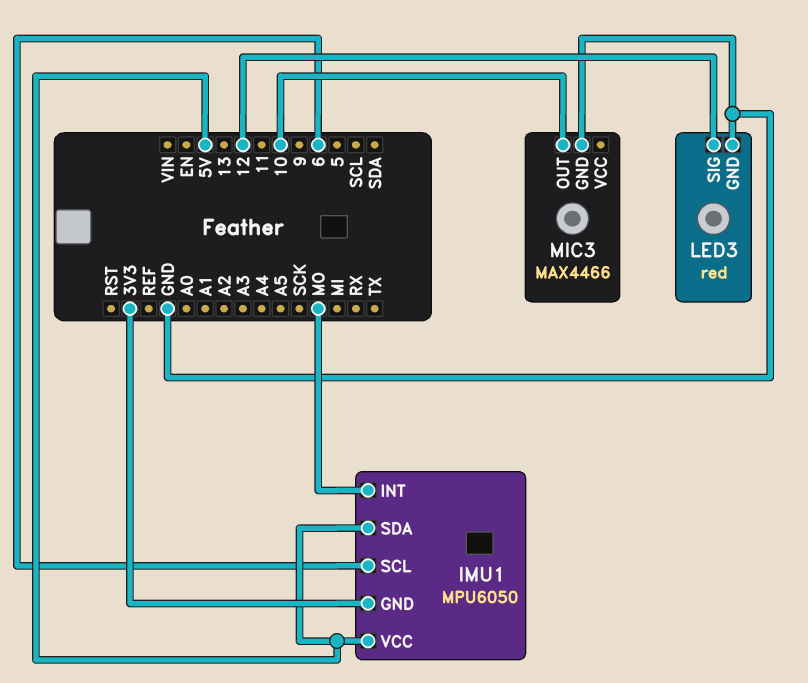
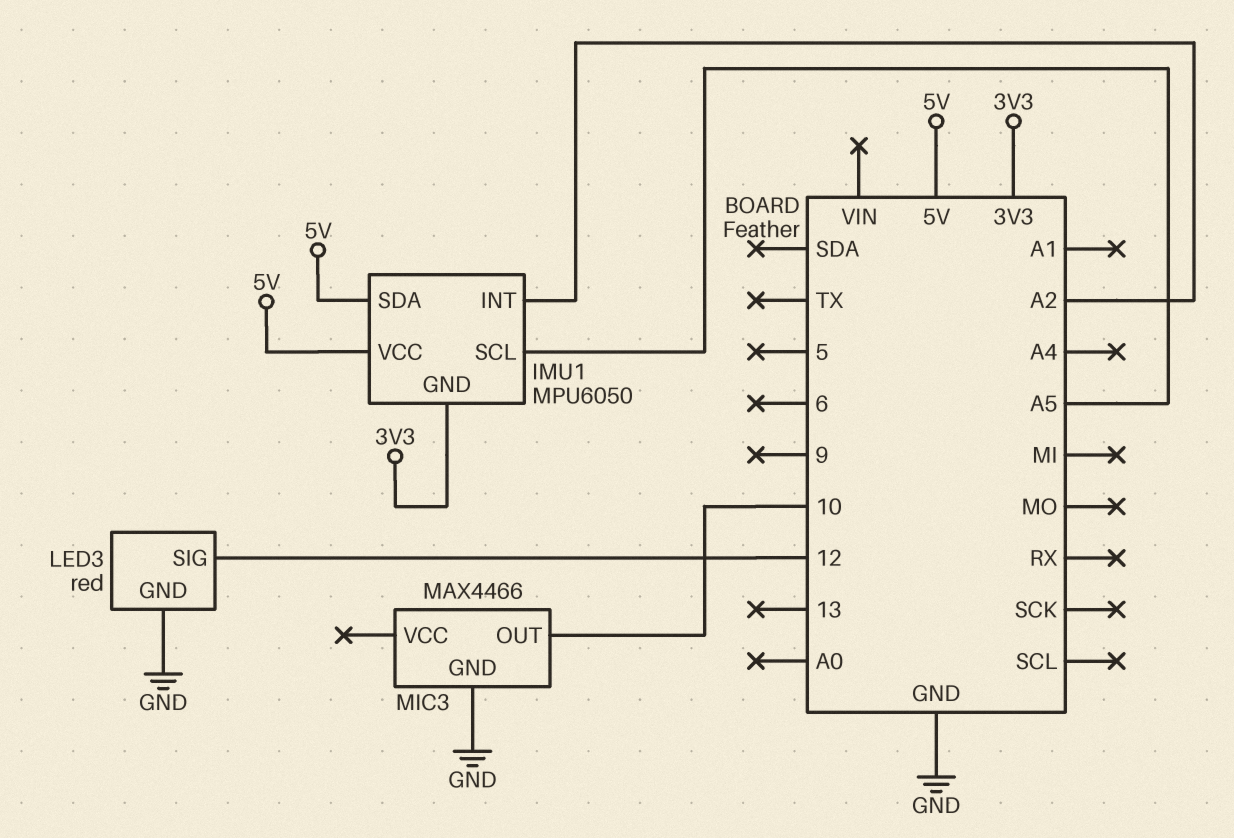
IMU1 pin INT: MO -> A2
IMU1 pin SCL: 6 -> A5

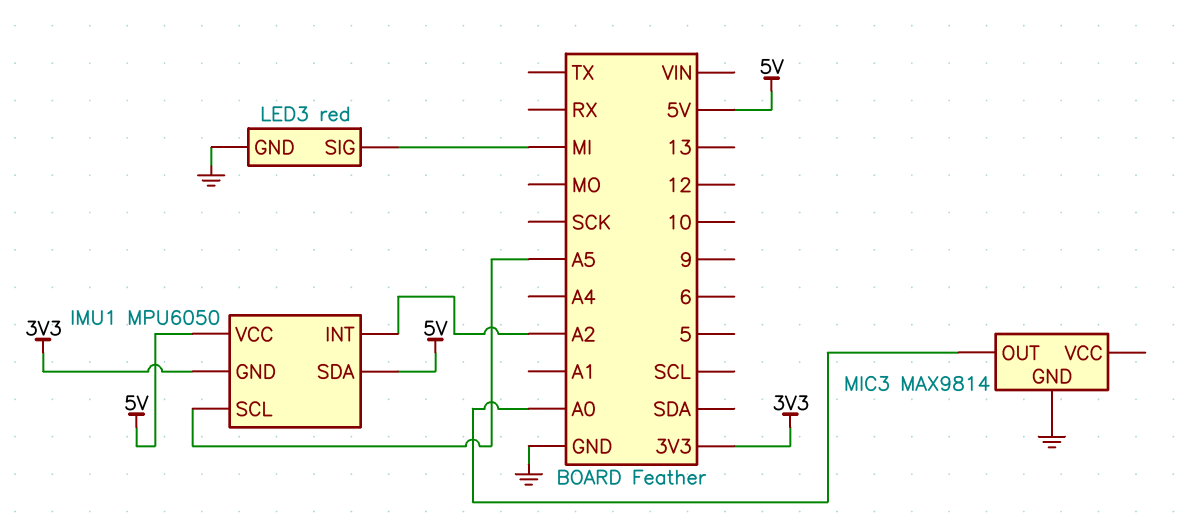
LED3 pin SIG: 12 -> MI
MIC3: MAX4466 -> MAX9814
MIC3 pin OUT: 10 -> A0

